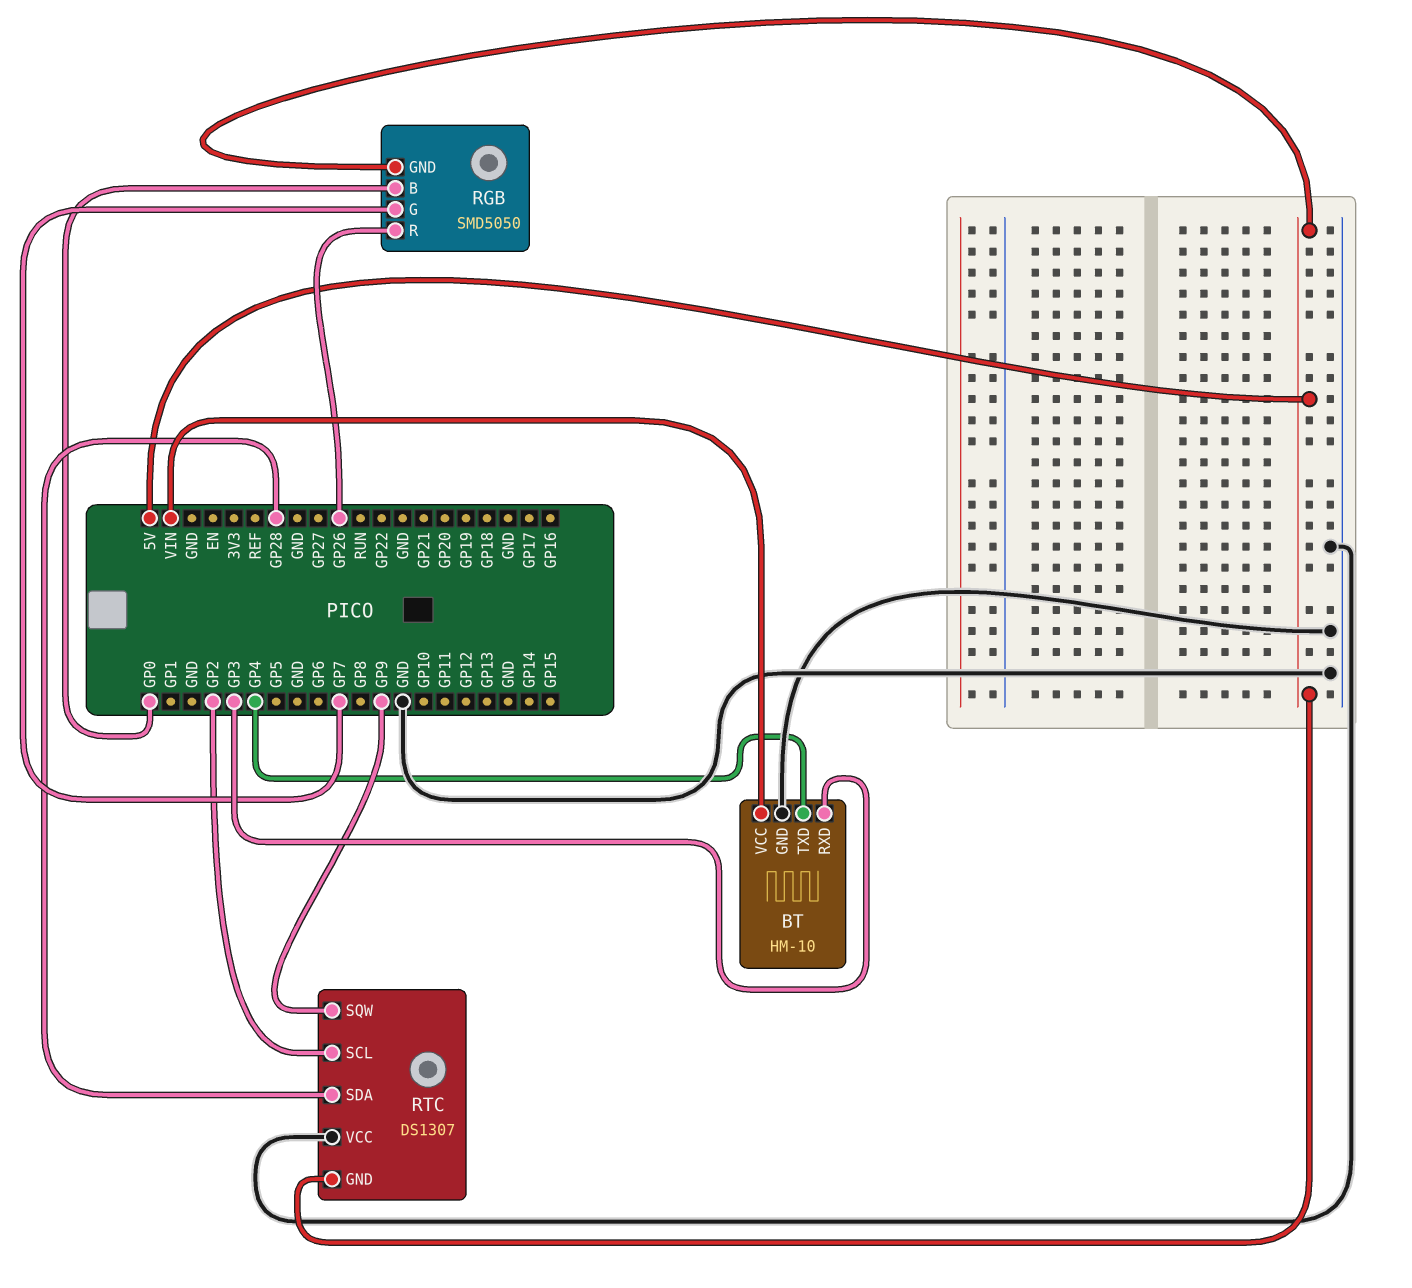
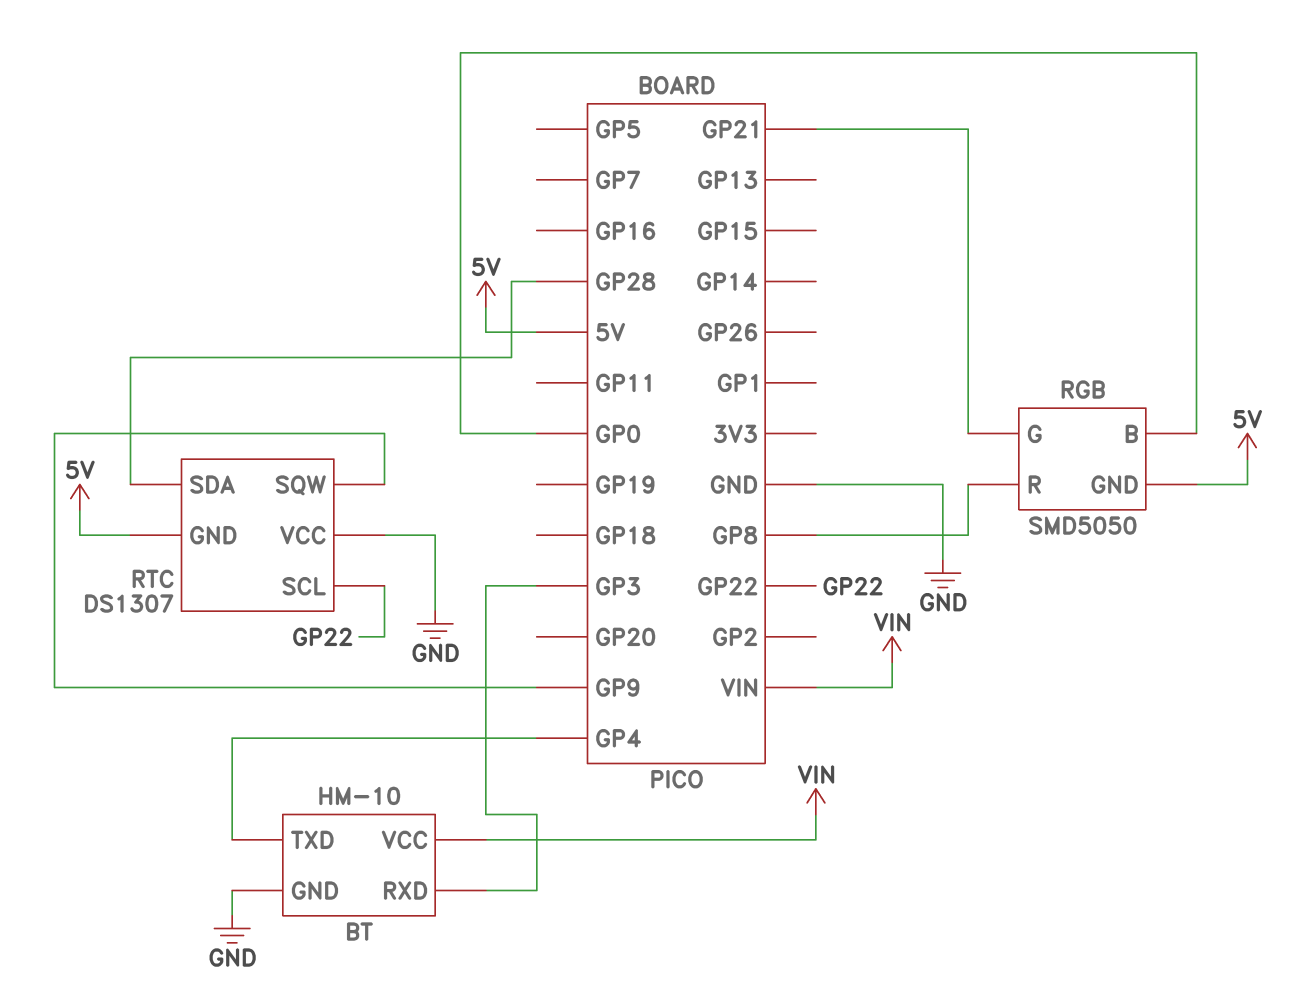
RGB pin G: GP7 -> GP21
RGB pin R: GP26 -> GP8
RTC pin SCL: GP2 -> GP22

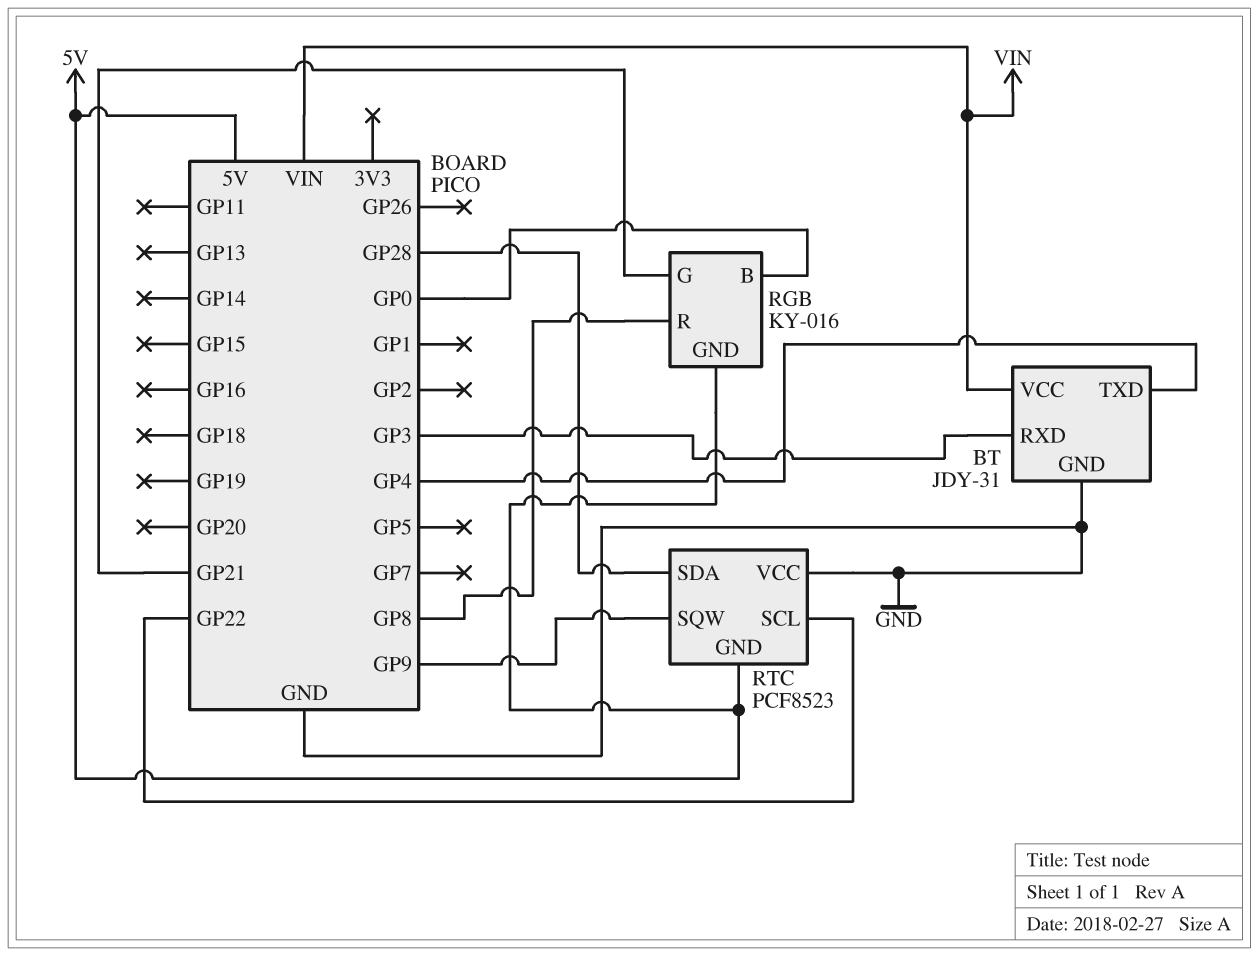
BT: HM-10 -> JDY-31
RGB: SMD5050 -> KY-016
RTC: DS1307 -> PCF8523

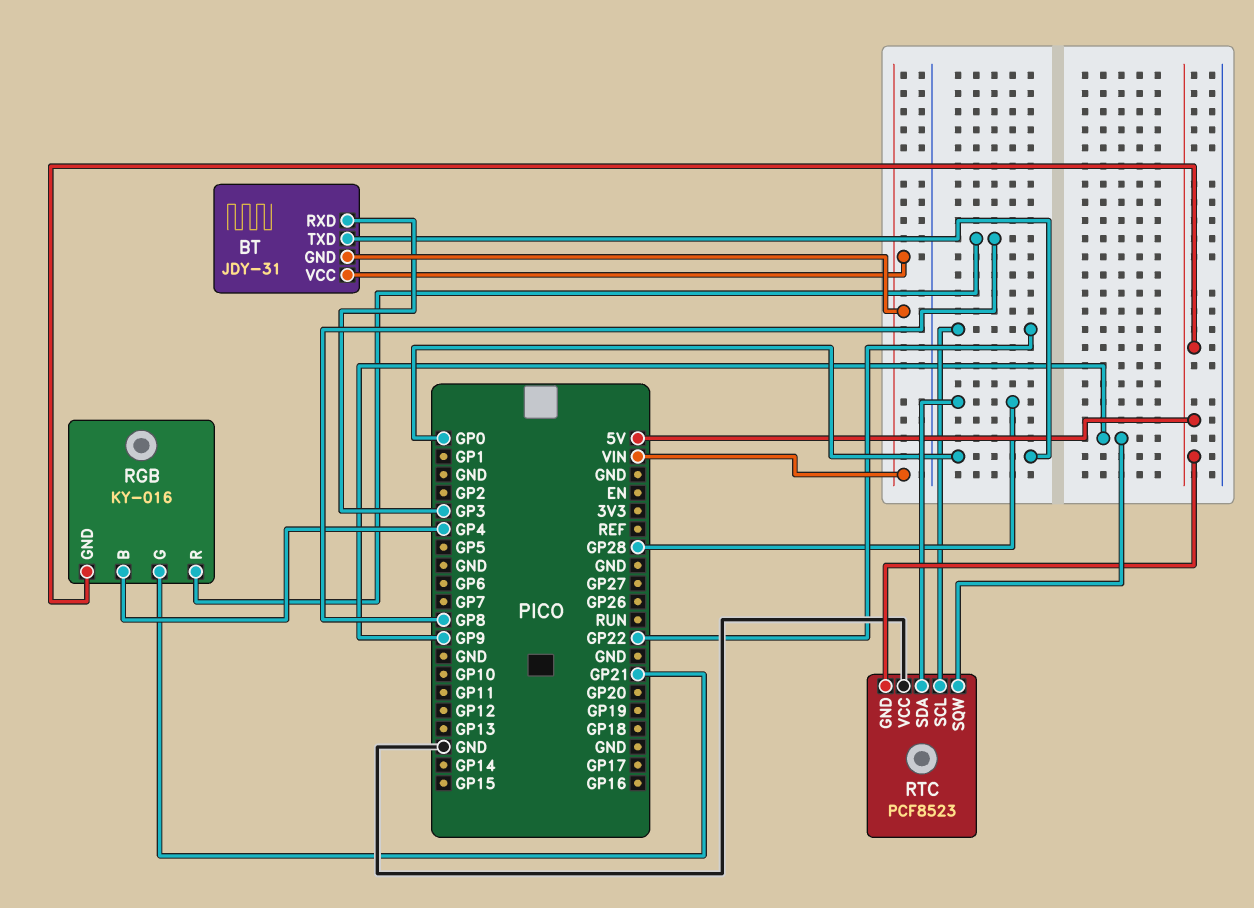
BT pin GND: GND -> VIN
BT pin TXD: GP4 -> GP0
RGB pin B: GP0 -> GP4

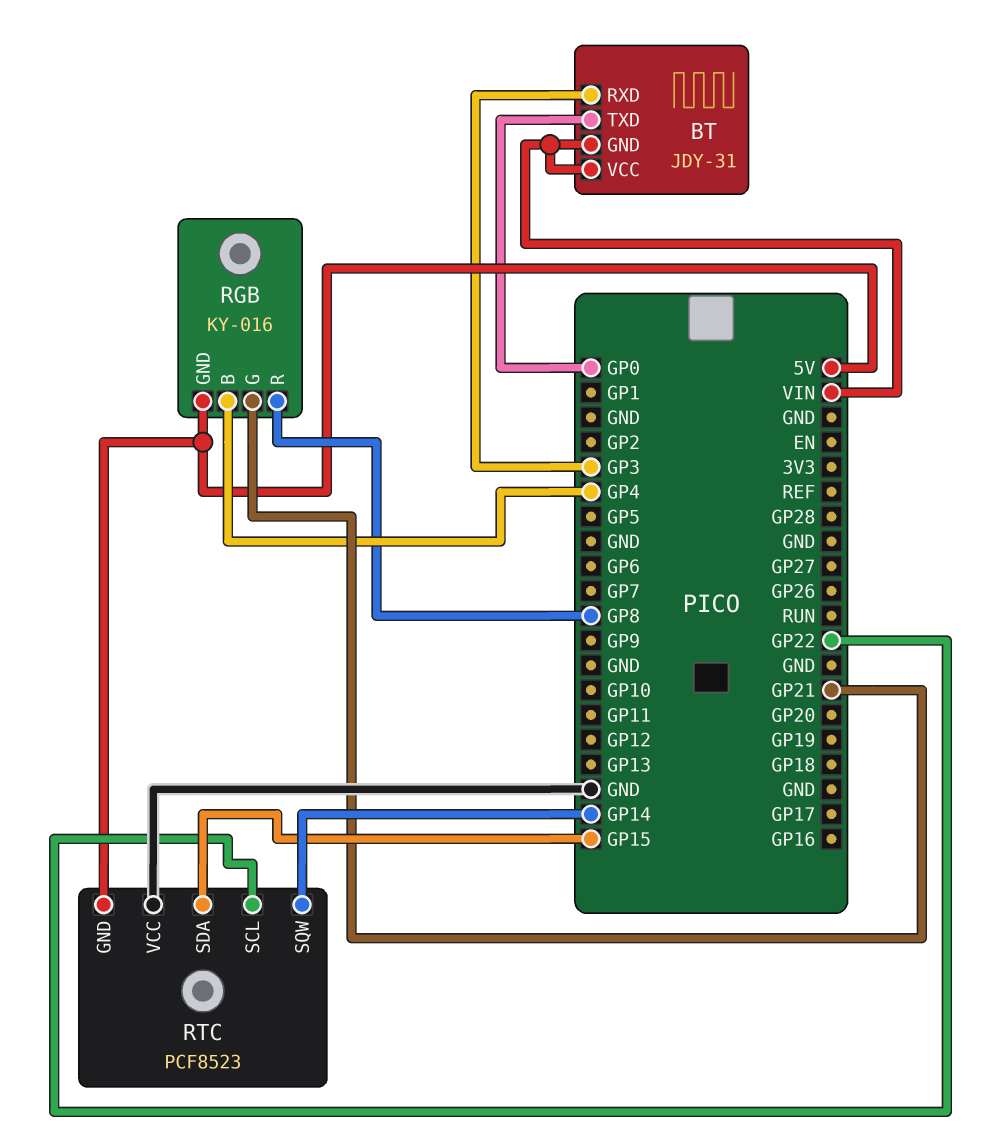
RTC pin SDA: GP28 -> GP15
RTC pin SQW: GP9 -> GP14

